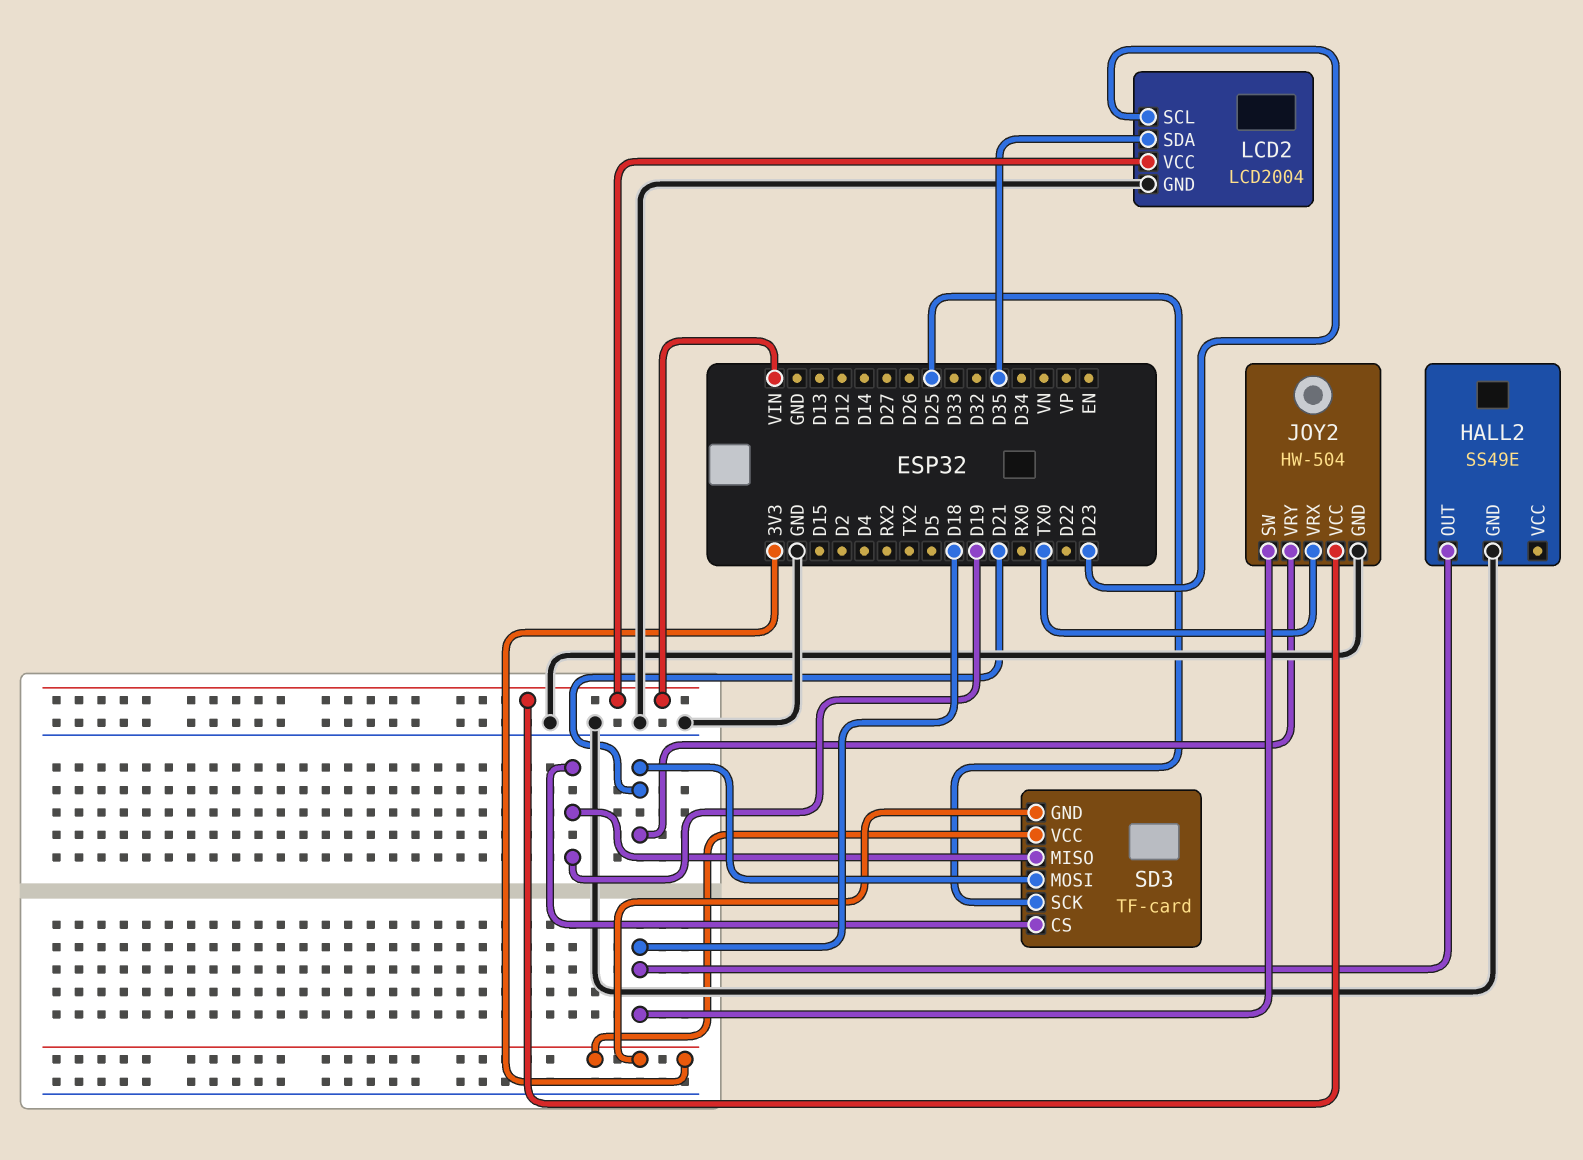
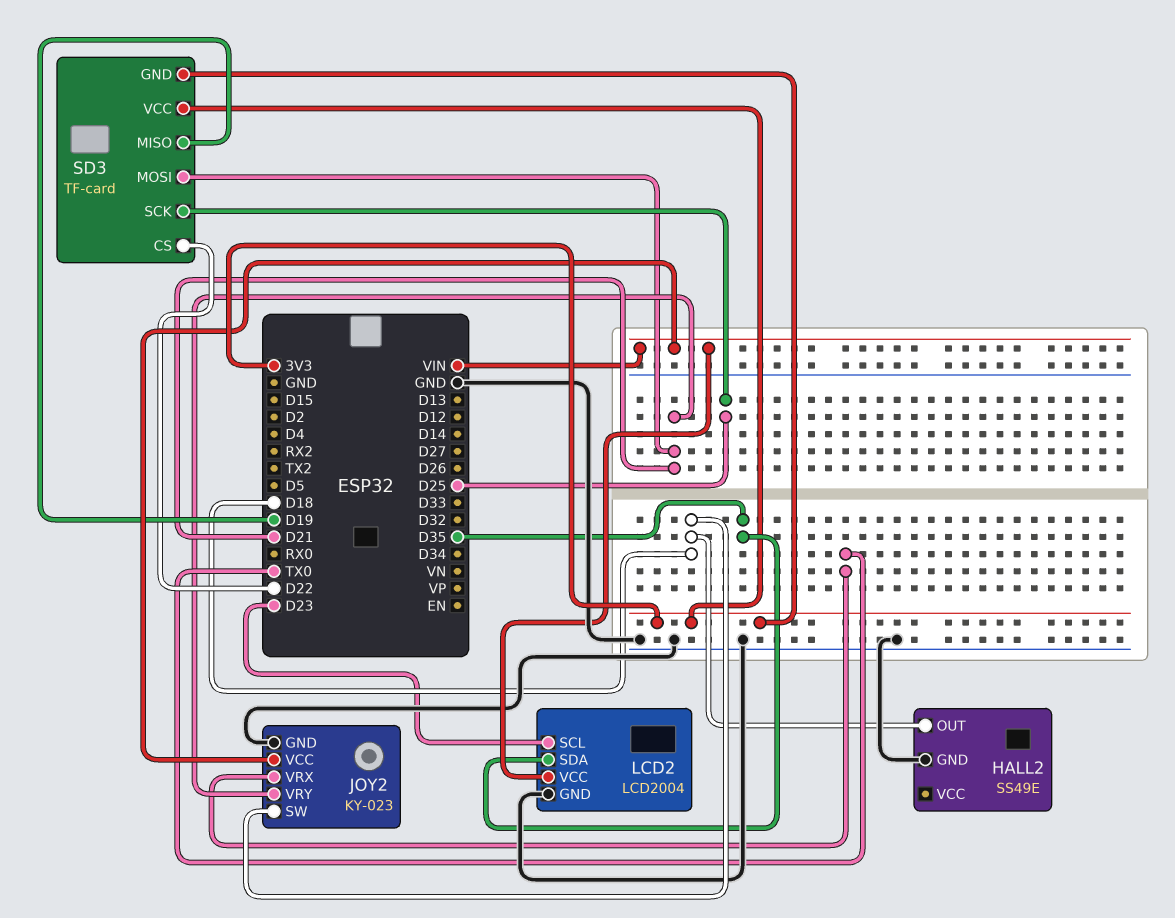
JOY2: HW-504 -> KY-023
SD3 pin CS: D19 -> D22

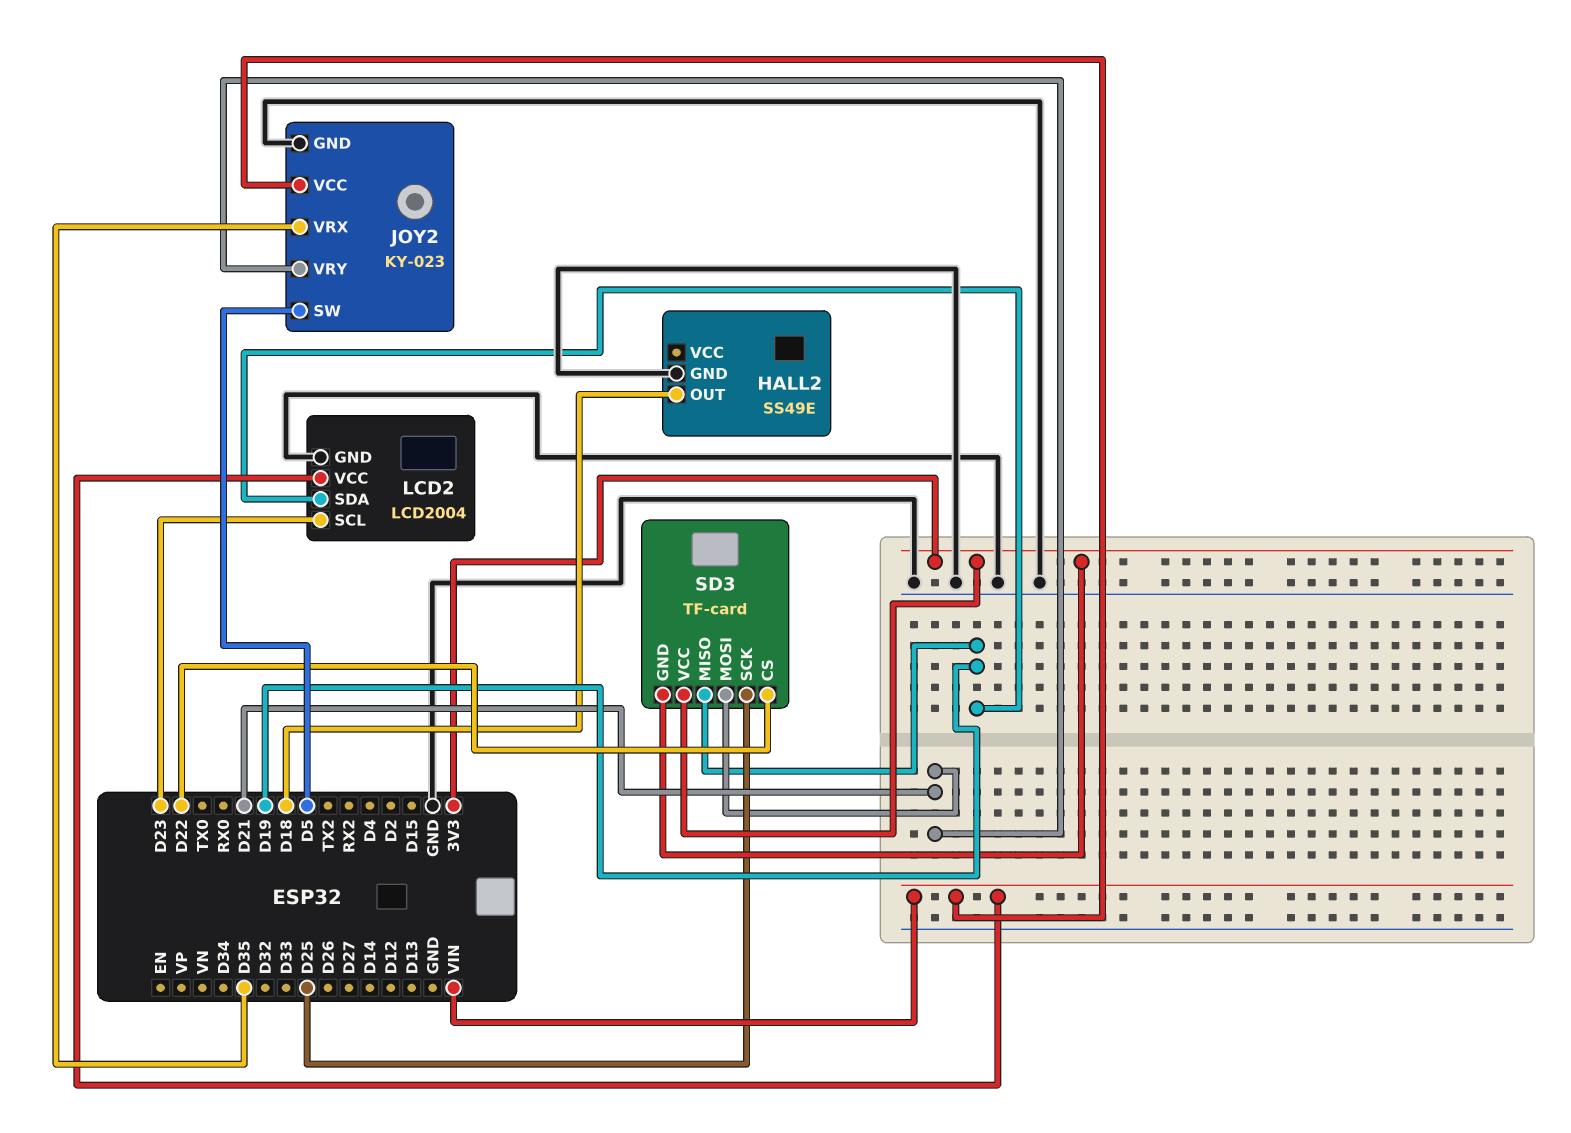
JOY2 pin SW: D18 -> D5
JOY2 pin VRX: TX0 -> D35
LCD2 pin SDA: D35 -> D19

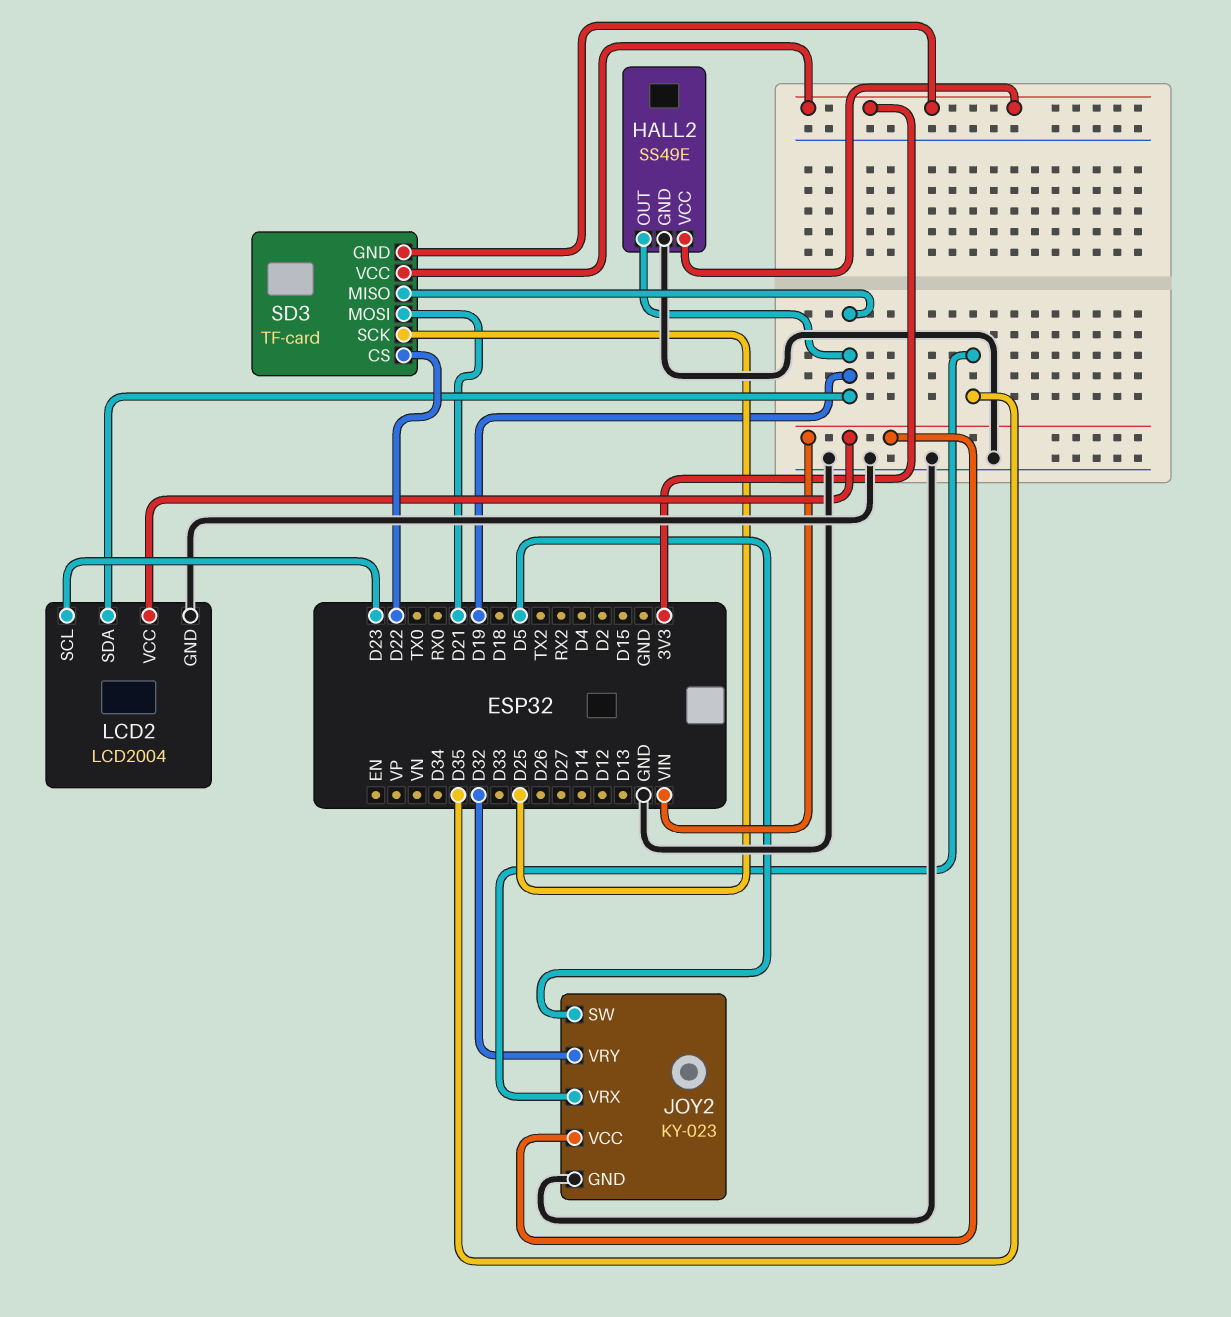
HALL2 pin OUT: D18 -> D19
HALL2 pin VCC: none -> 3V3
JOY2 pin VRY: D21 -> D32

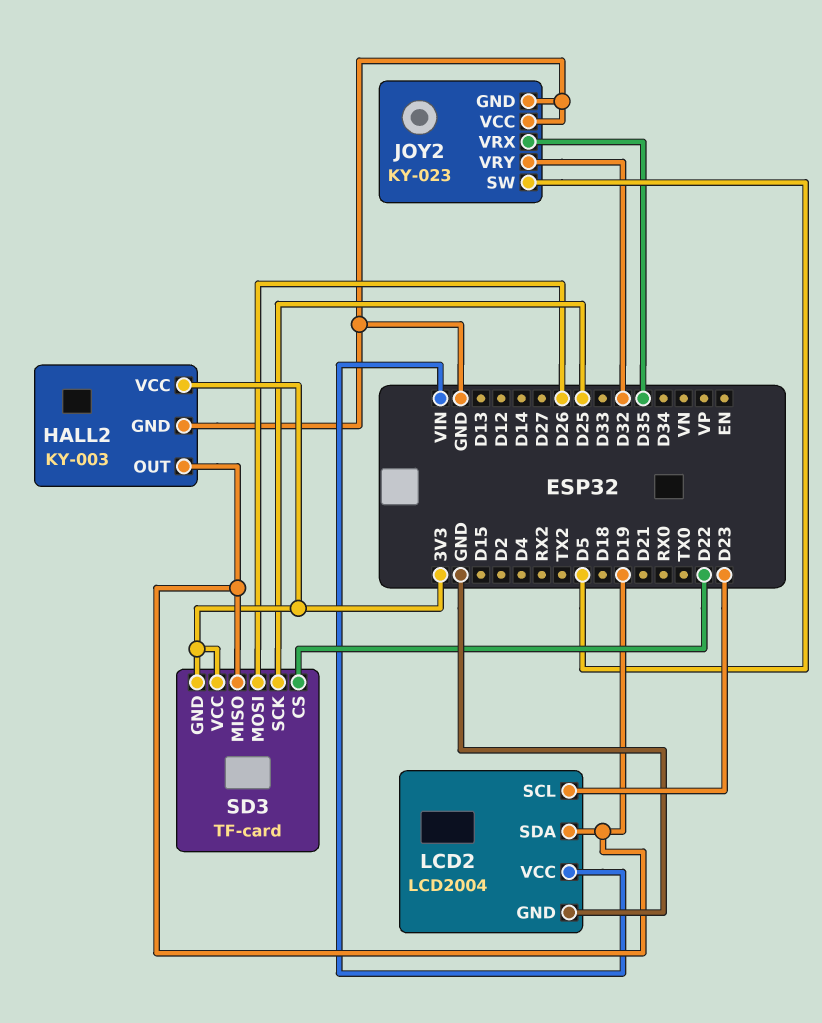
HALL2: SS49E -> KY-003
JOY2 pin VCC: VIN -> GND
SD3 pin MOSI: D21 -> D26

